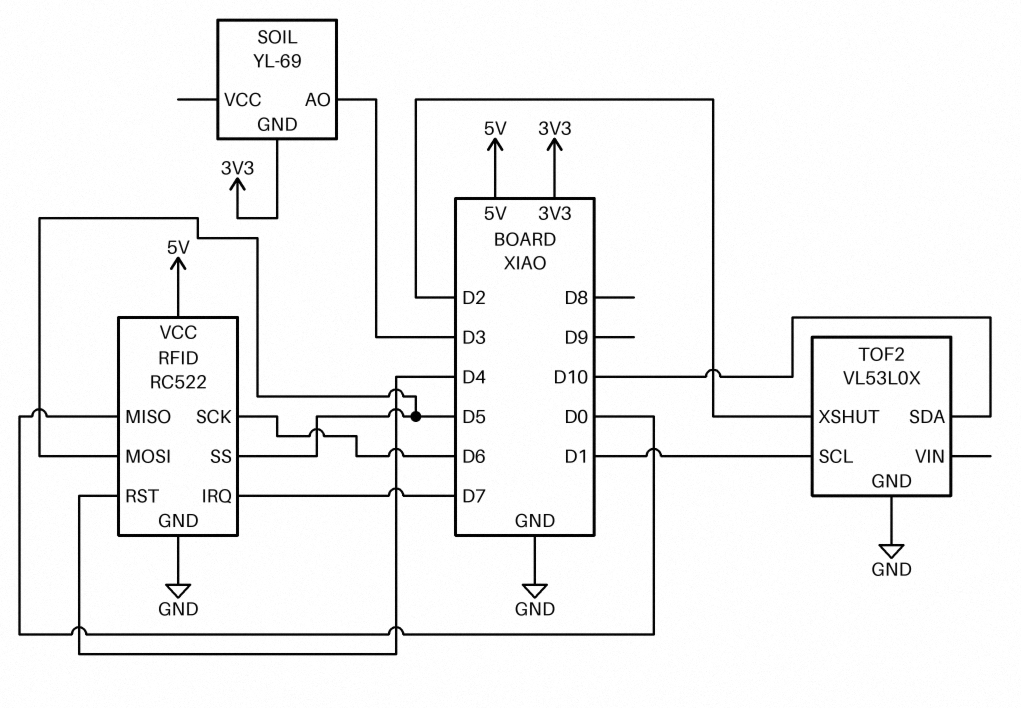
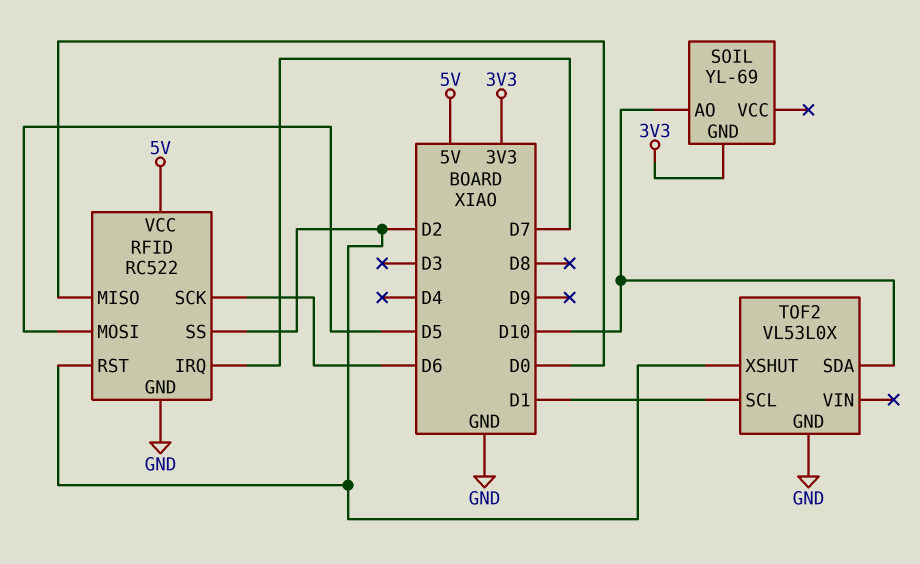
RFID pin RST: D4 -> D2
RFID pin SS: D5 -> D2
SOIL pin AO: D3 -> D10

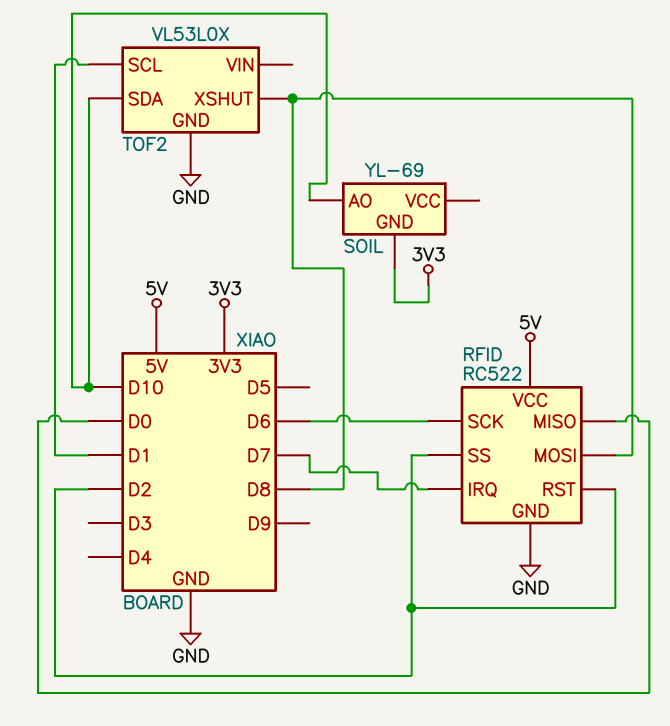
RFID pin MOSI: D5 -> D8
TOF2 pin XSHUT: D2 -> D8

